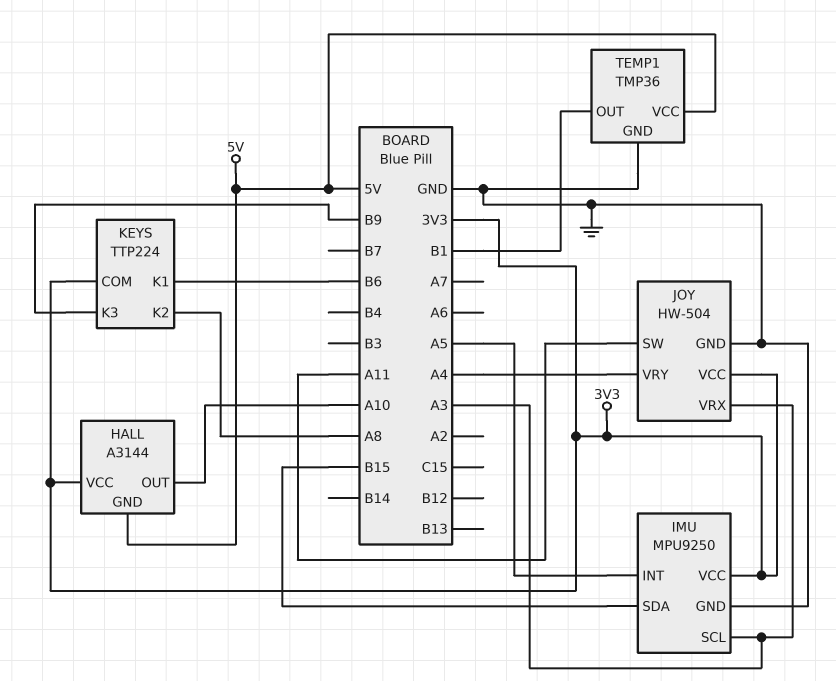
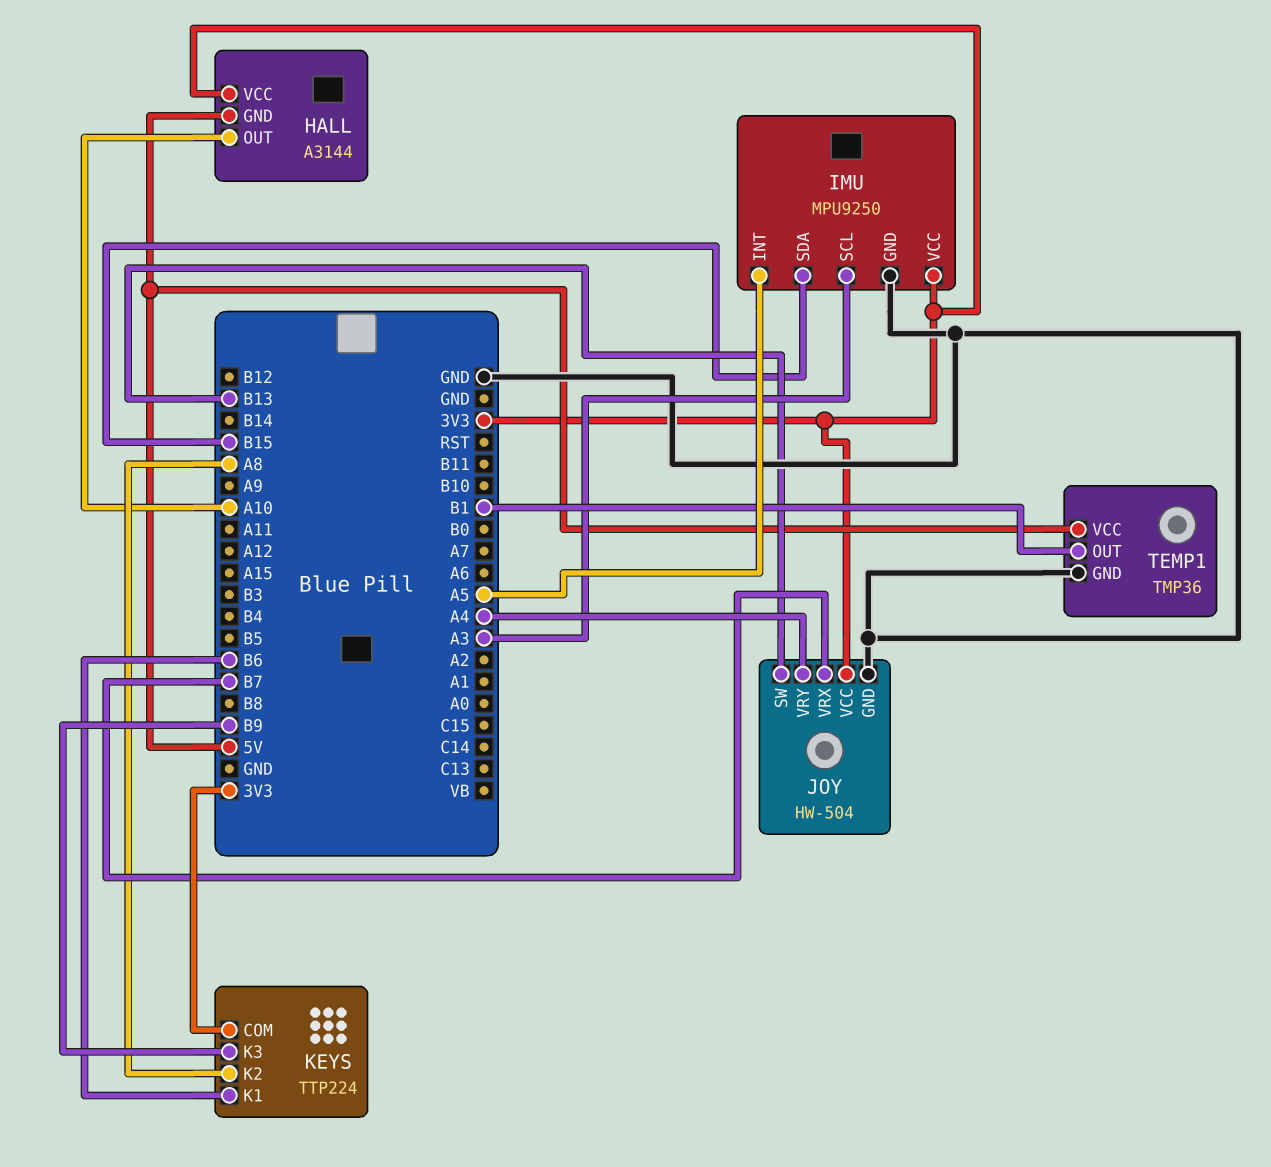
JOY pin SW: A11 -> B13
JOY pin VRX: A3 -> B7

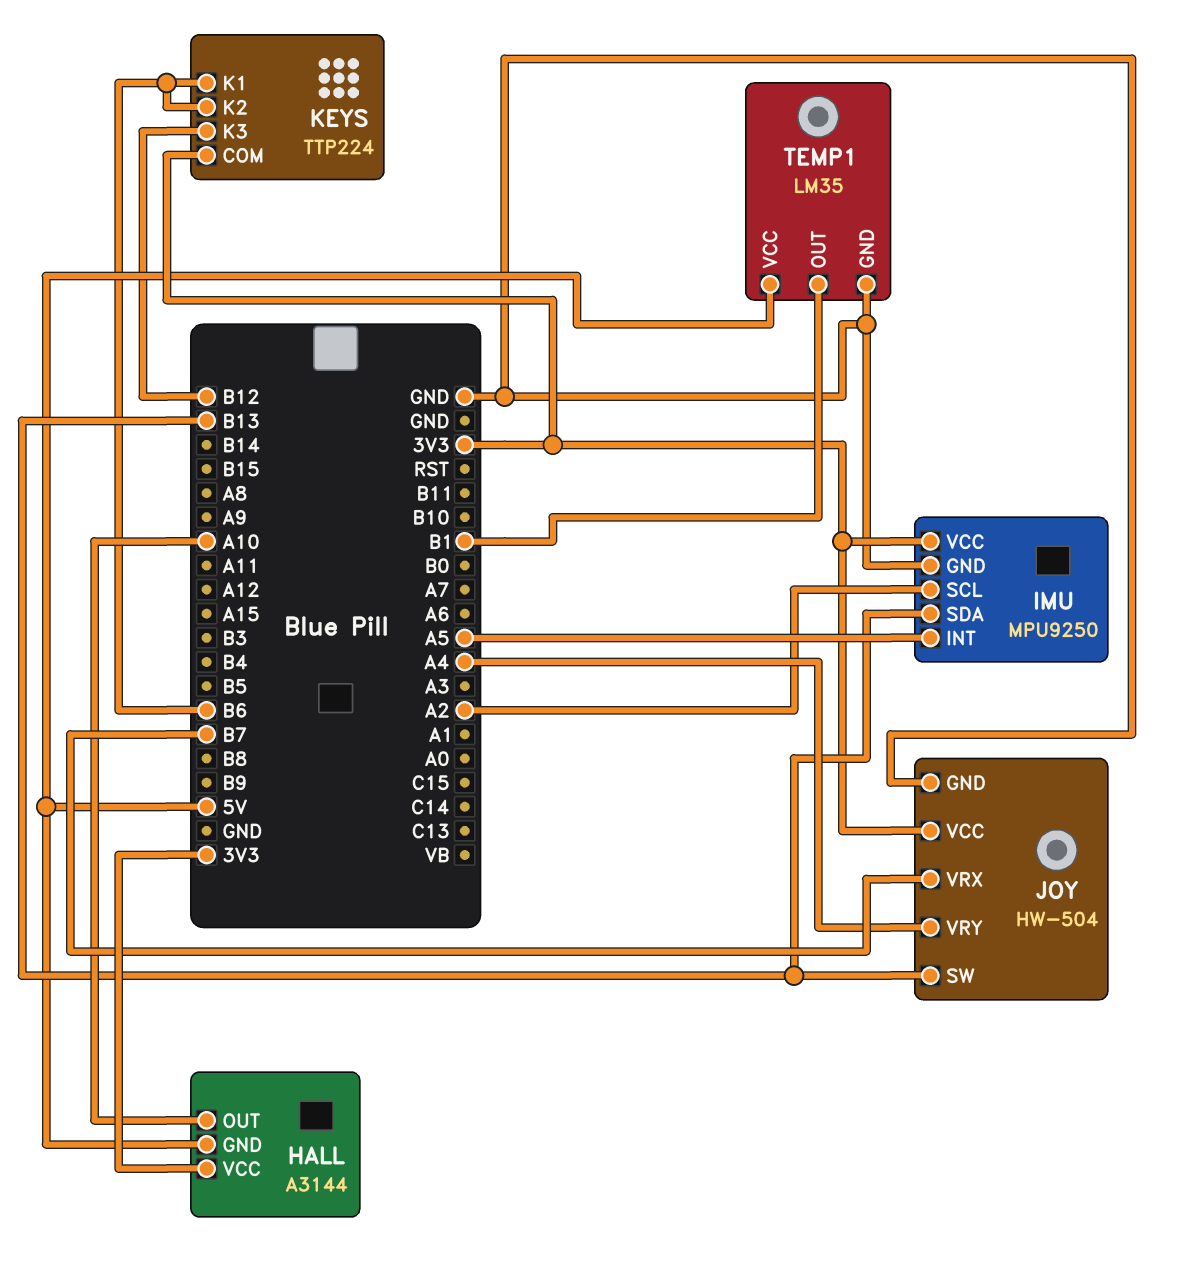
IMU pin SCL: A3 -> A2
IMU pin SDA: B15 -> B13
KEYS pin K2: A8 -> B6
KEYS pin K3: B9 -> B12
TEMP1: TMP36 -> LM35

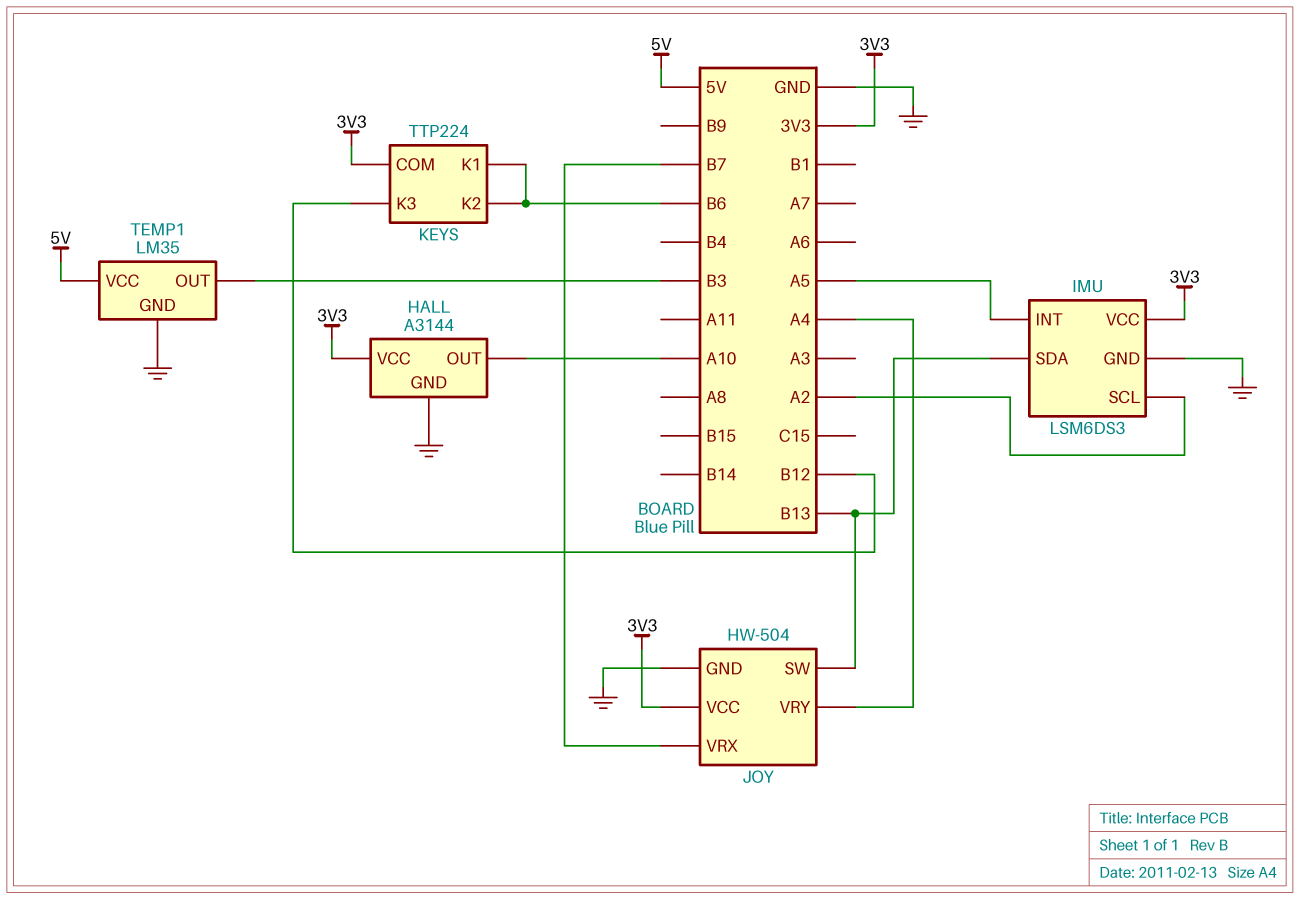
HALL pin GND: 5V -> GND
IMU: MPU9250 -> LSM6DS3
TEMP1 pin OUT: B1 -> B3

